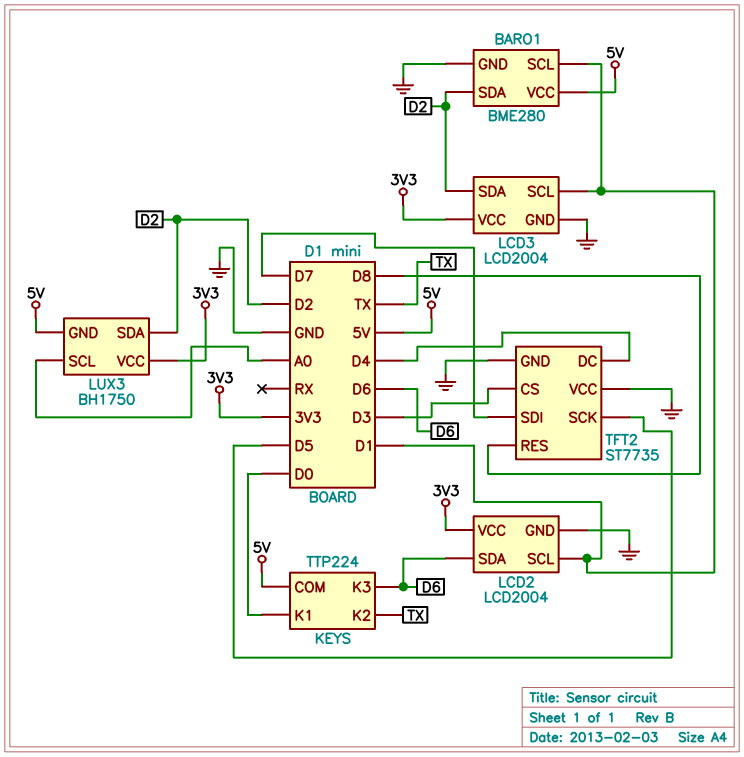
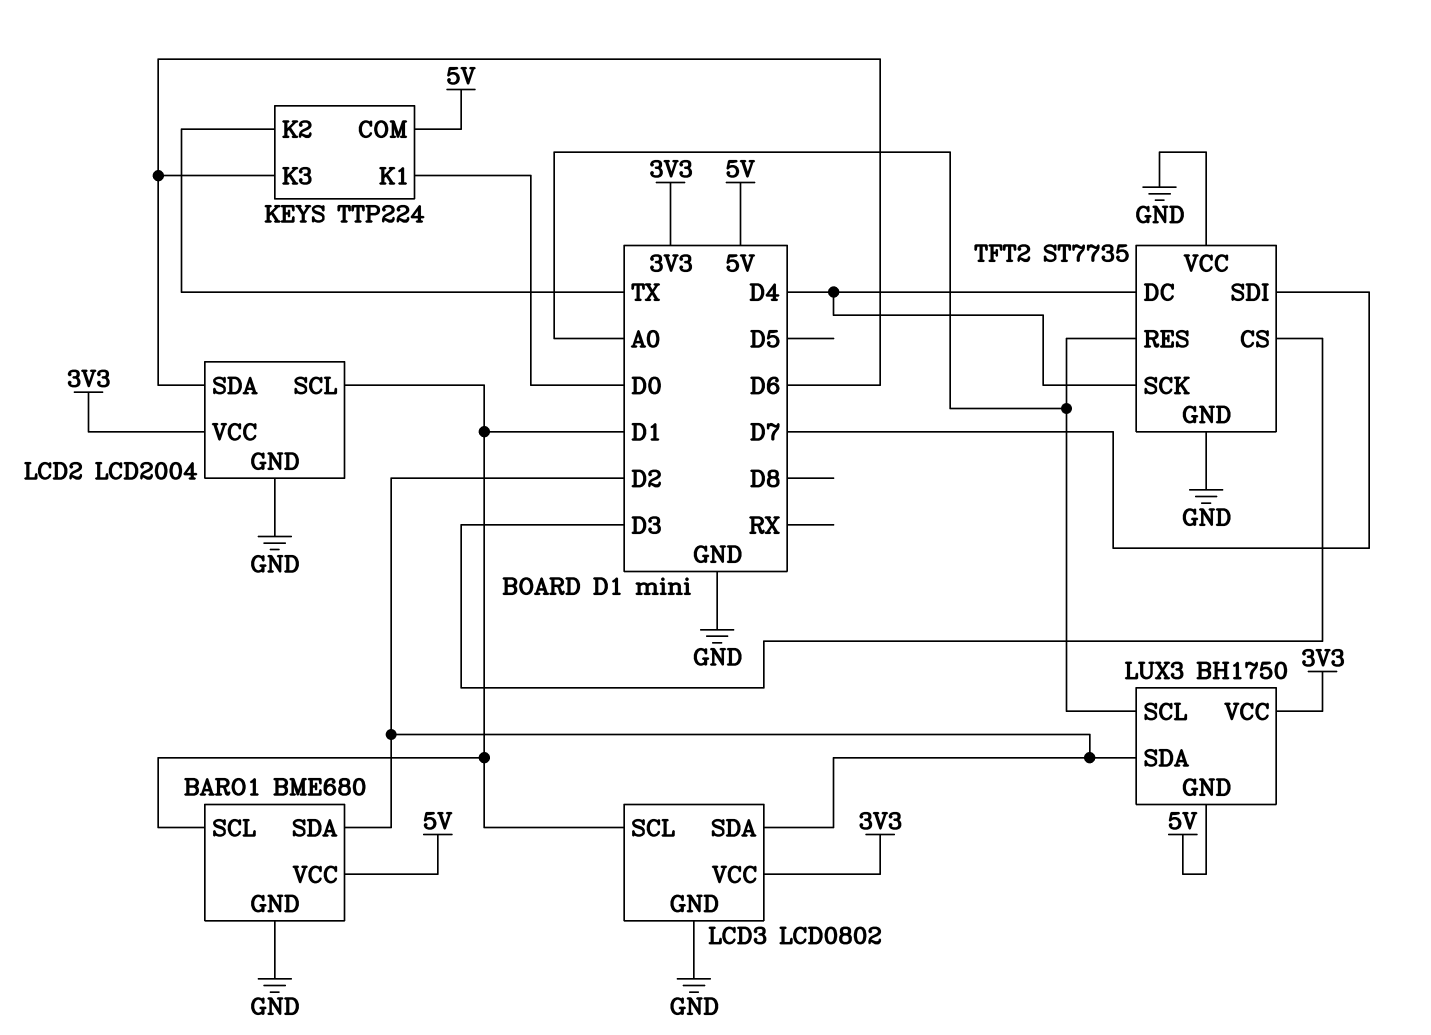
BARO1: BME280 -> BME680
LCD3: LCD2004 -> LCD0802
TFT2 pin RES: D8 -> A0
TFT2 pin SCK: D5 -> D4

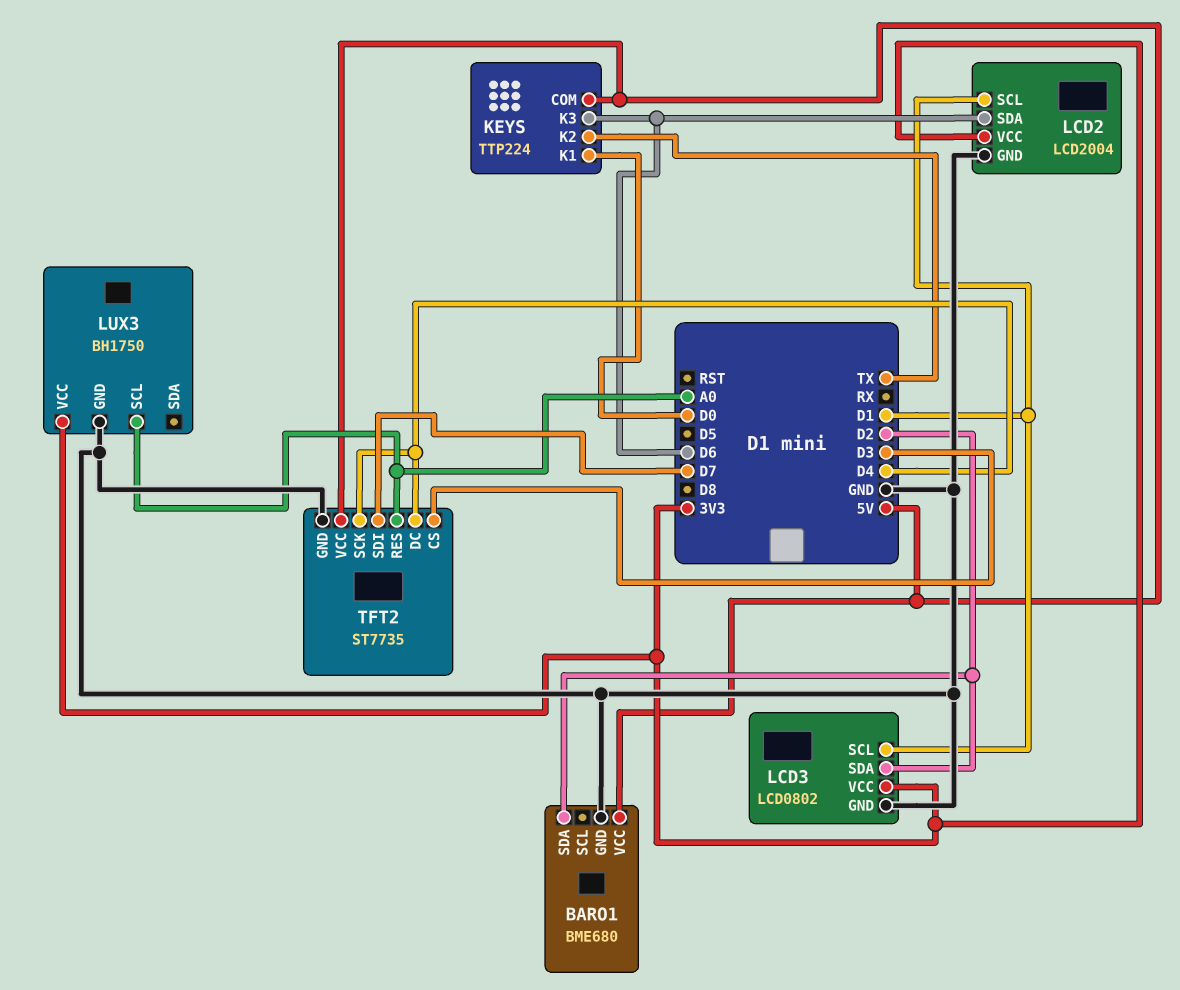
BARO1 pin SCL: D1 -> none
LUX3 pin GND: 5V -> GND
LUX3 pin SDA: D2 -> none
TFT2 pin VCC: GND -> 5V

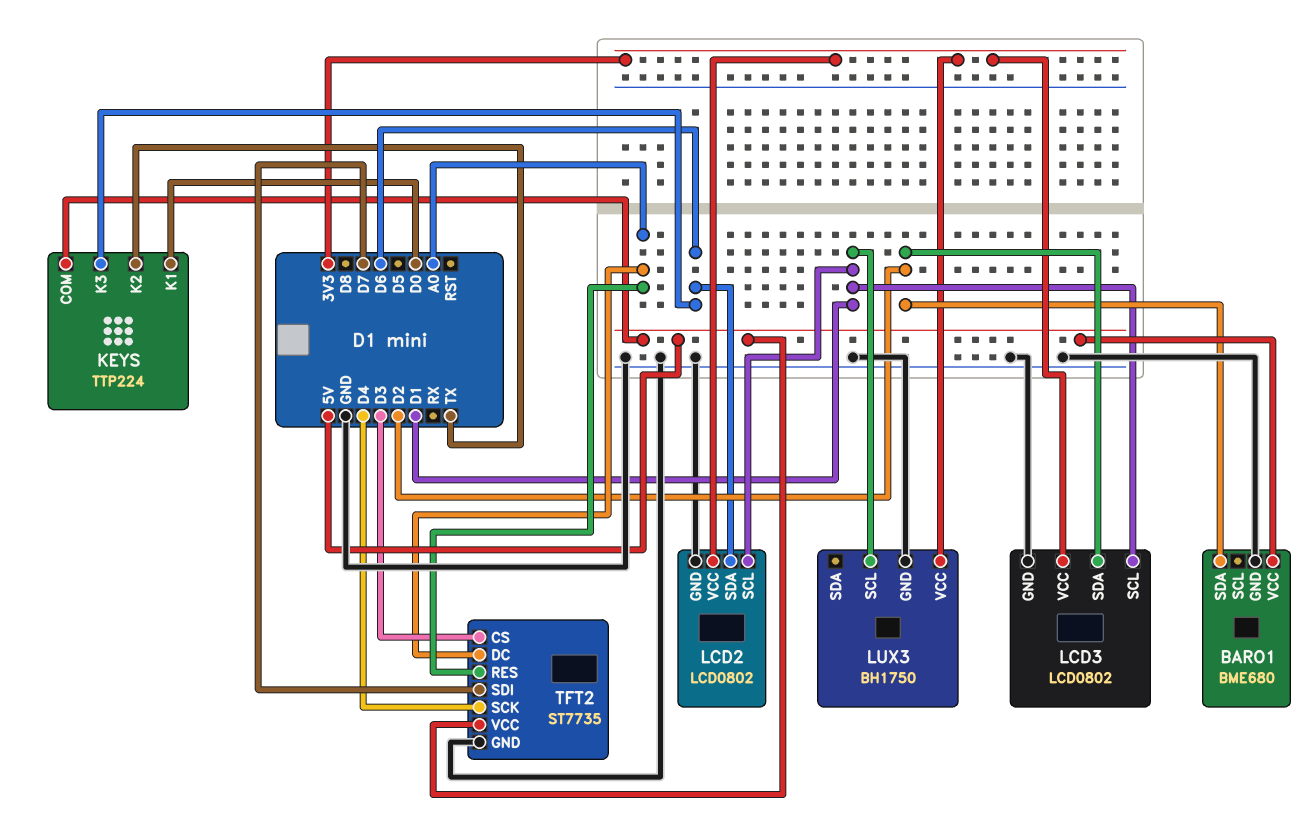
LCD2: LCD2004 -> LCD0802
LUX3 pin SCL: A0 -> D1
TFT2 pin DC: D4 -> A0

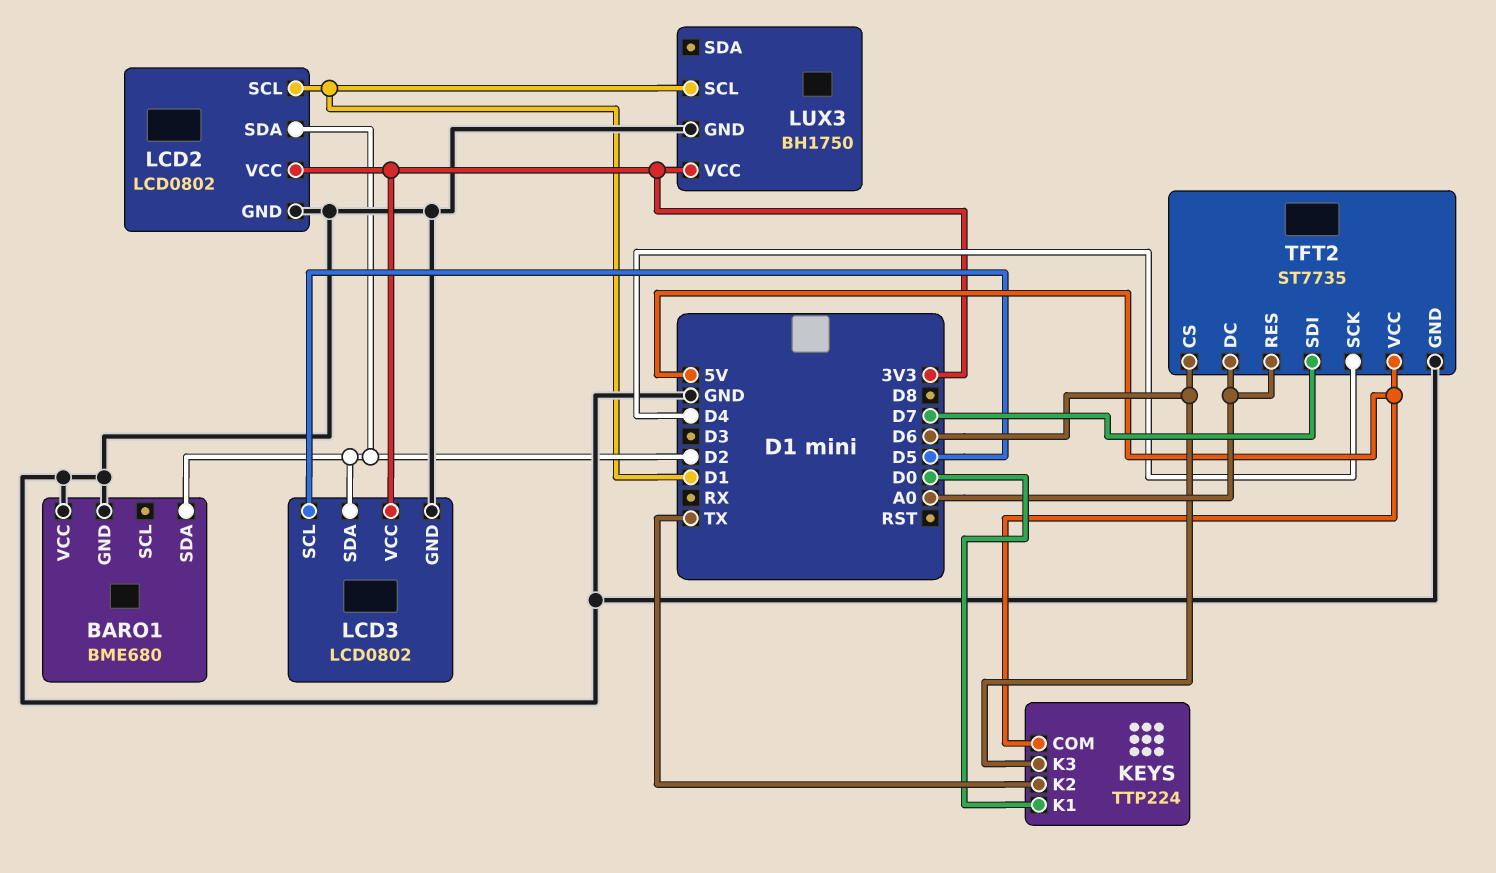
BARO1 pin VCC: 5V -> GND
LCD2 pin SDA: D6 -> D2
LCD3 pin SCL: D1 -> D5
TFT2 pin CS: D3 -> D6

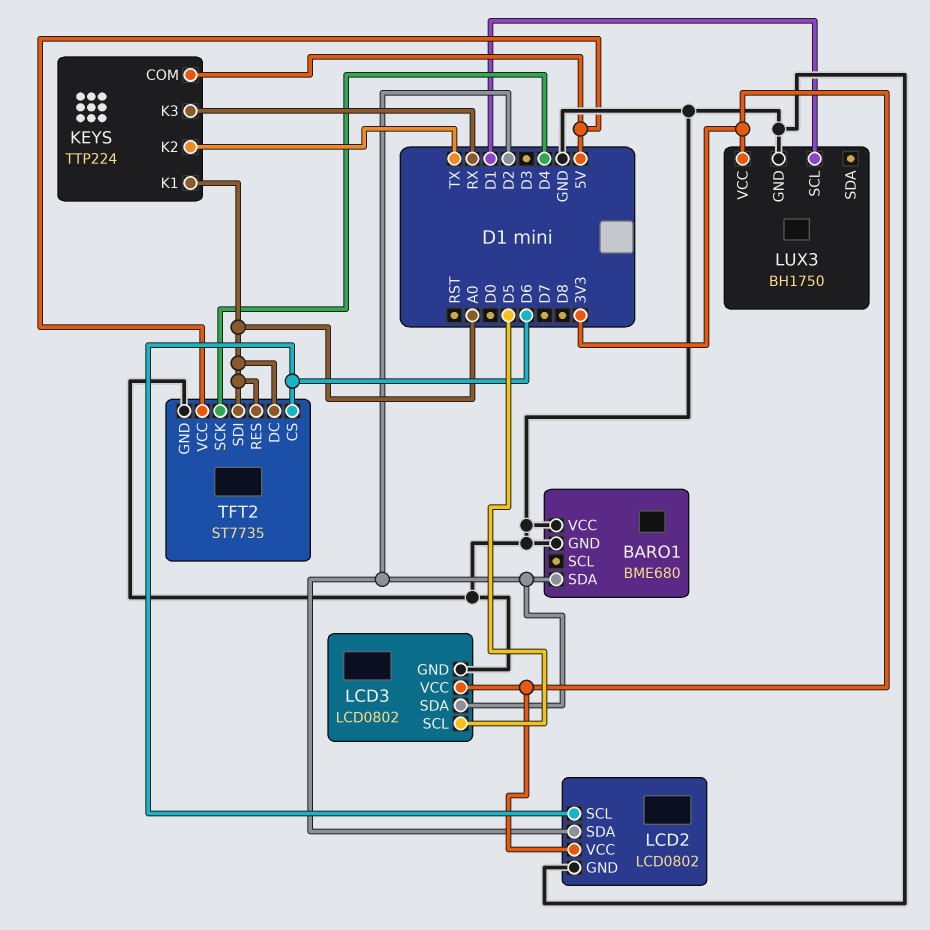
KEYS pin K1: D0 -> A0
KEYS pin K3: D6 -> RX
LCD2 pin SCL: D1 -> D6
TFT2 pin SDI: D7 -> A0

